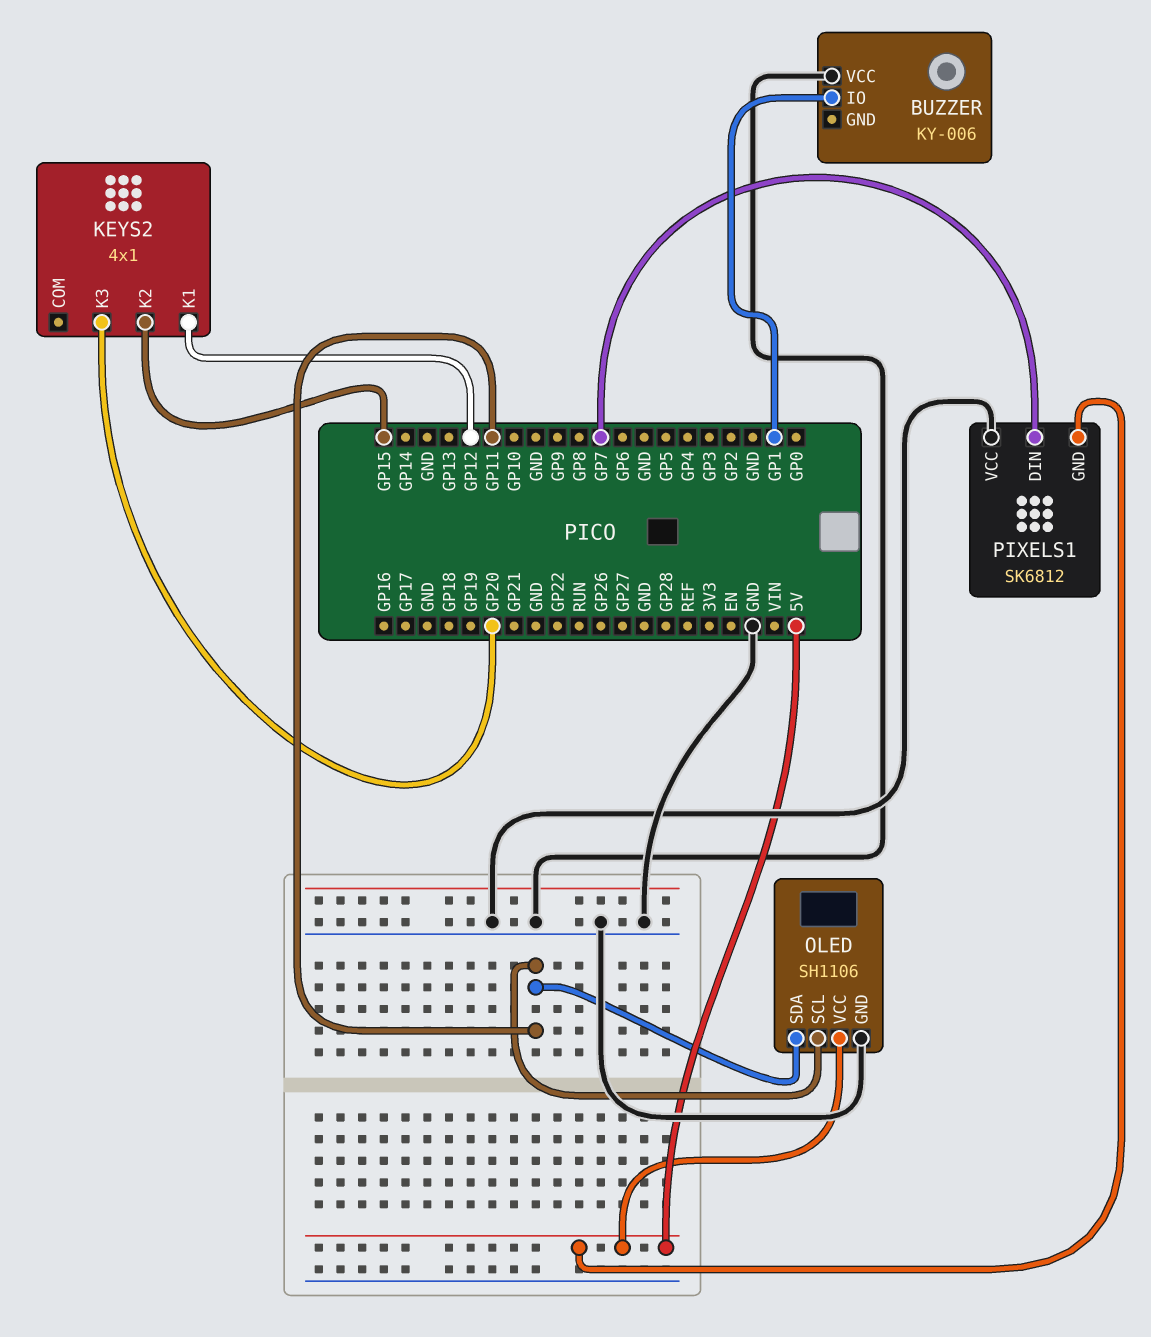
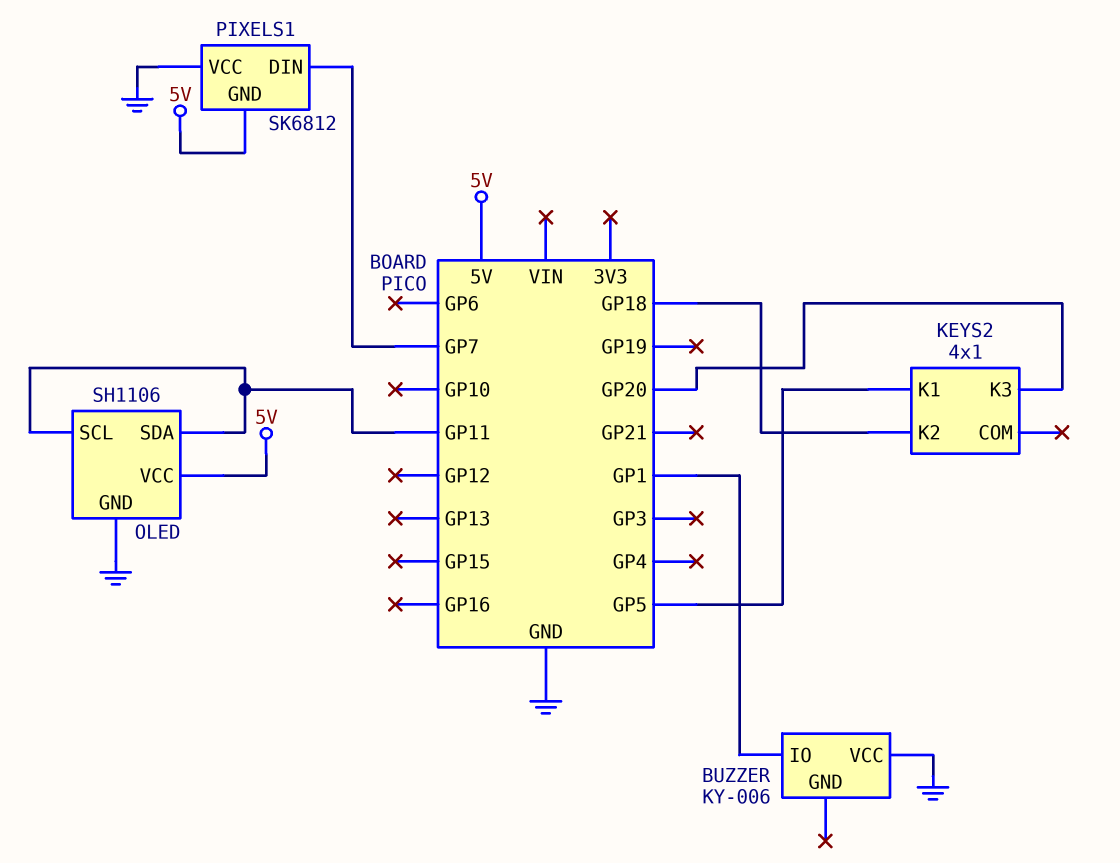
KEYS2 pin K1: GP12 -> GP5
KEYS2 pin K2: GP15 -> GP18

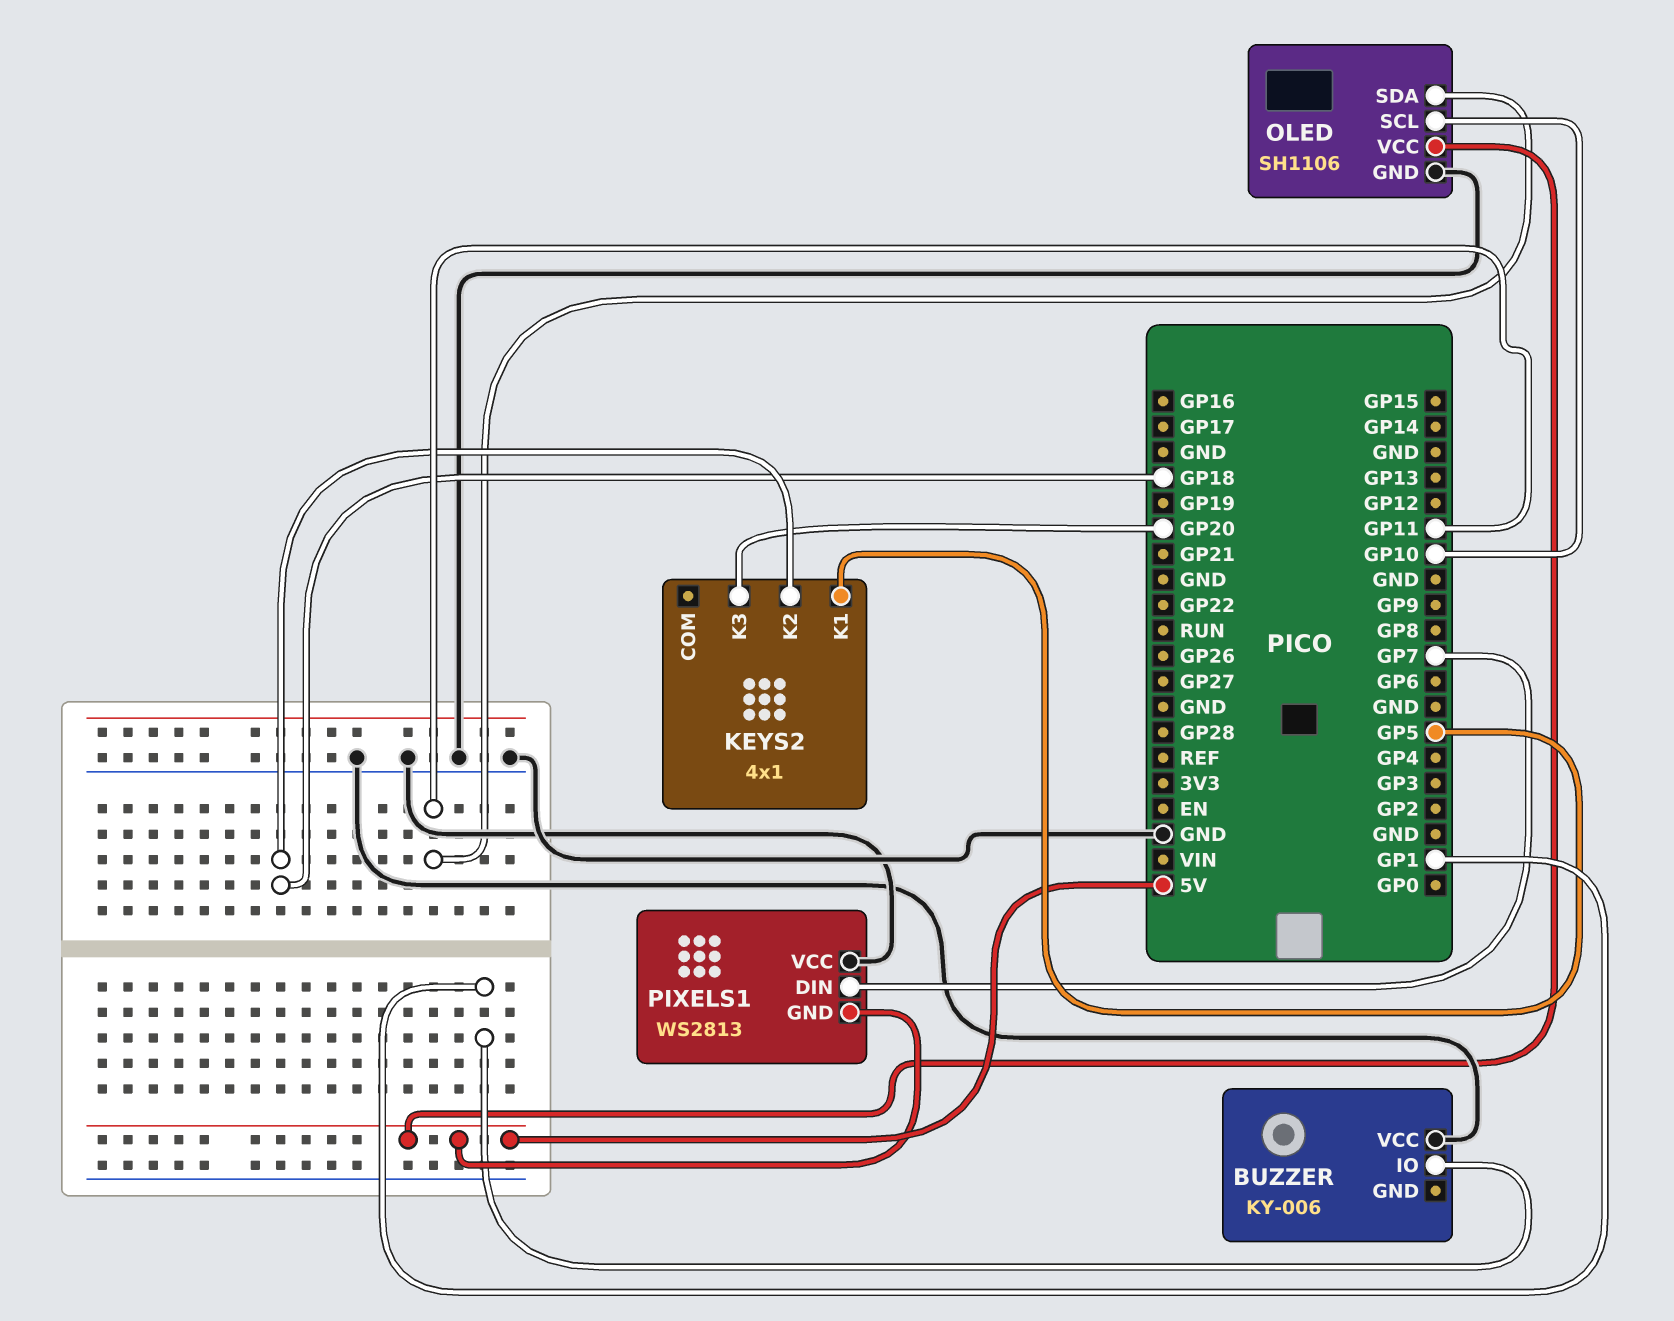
OLED pin SCL: GP11 -> GP10
PIXELS1: SK6812 -> WS2813

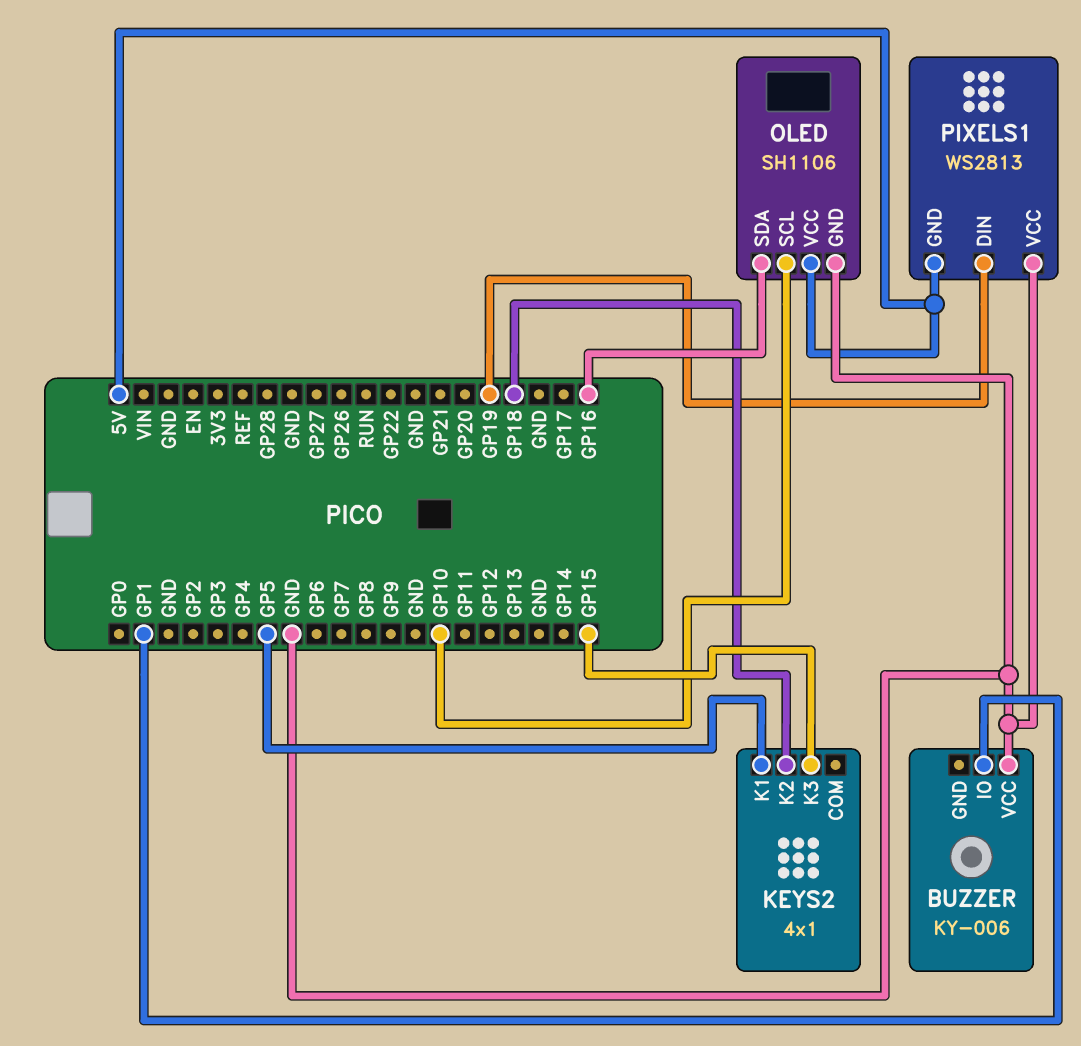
KEYS2 pin K3: GP20 -> GP15
OLED pin SDA: GP11 -> GP16
PIXELS1 pin DIN: GP7 -> GP19

